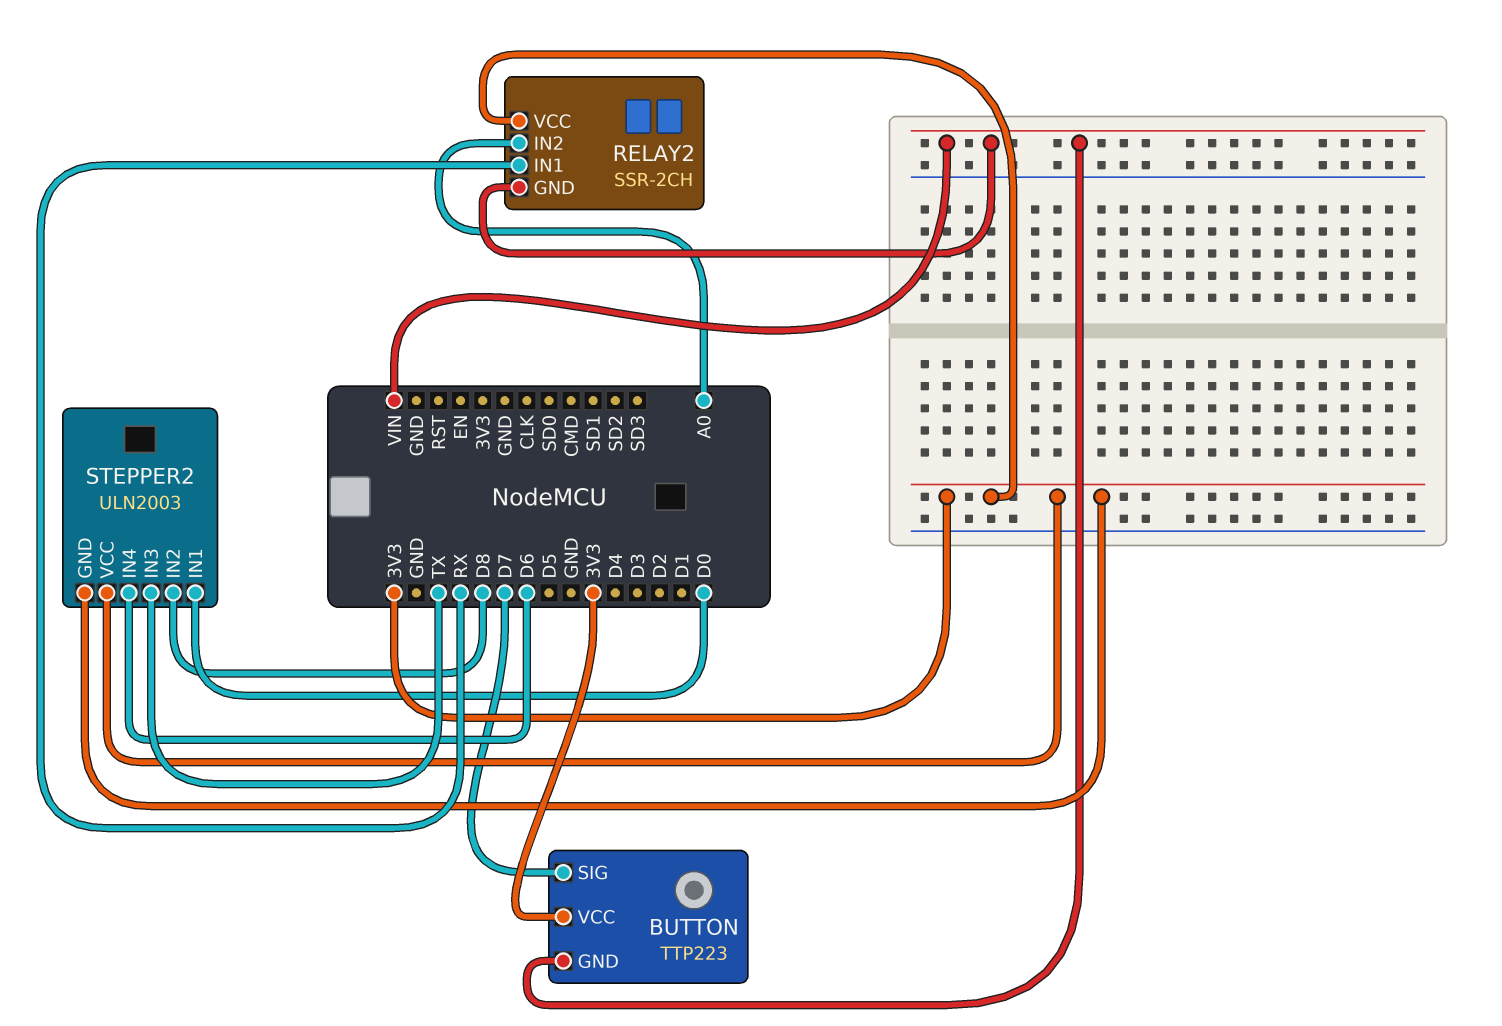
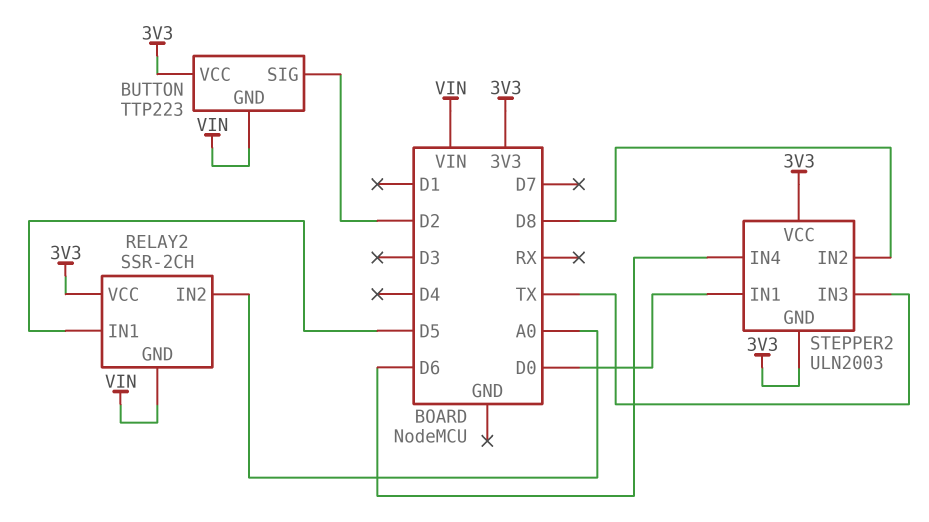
BUTTON pin SIG: D7 -> D2
RELAY2 pin IN1: RX -> D5

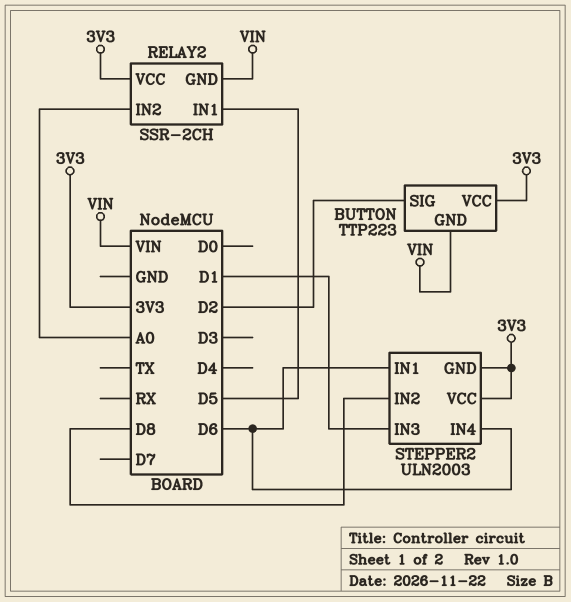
STEPPER2 pin IN1: D0 -> D6
STEPPER2 pin IN3: TX -> D1

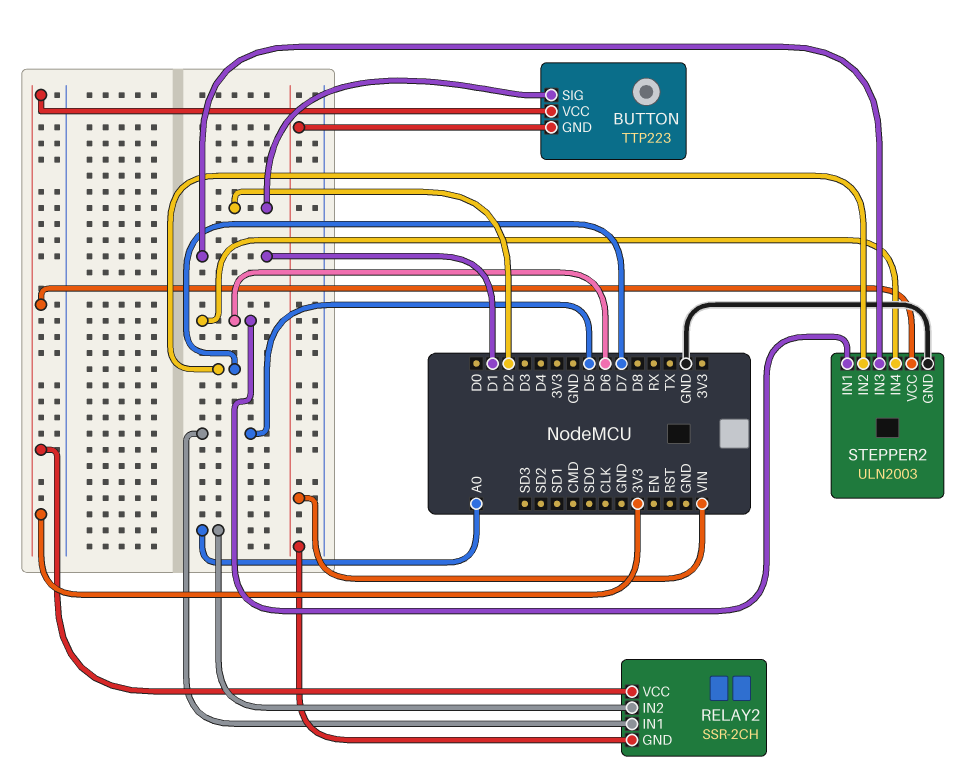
STEPPER2 pin GND: 3V3 -> GND
STEPPER2 pin IN2: D8 -> D7

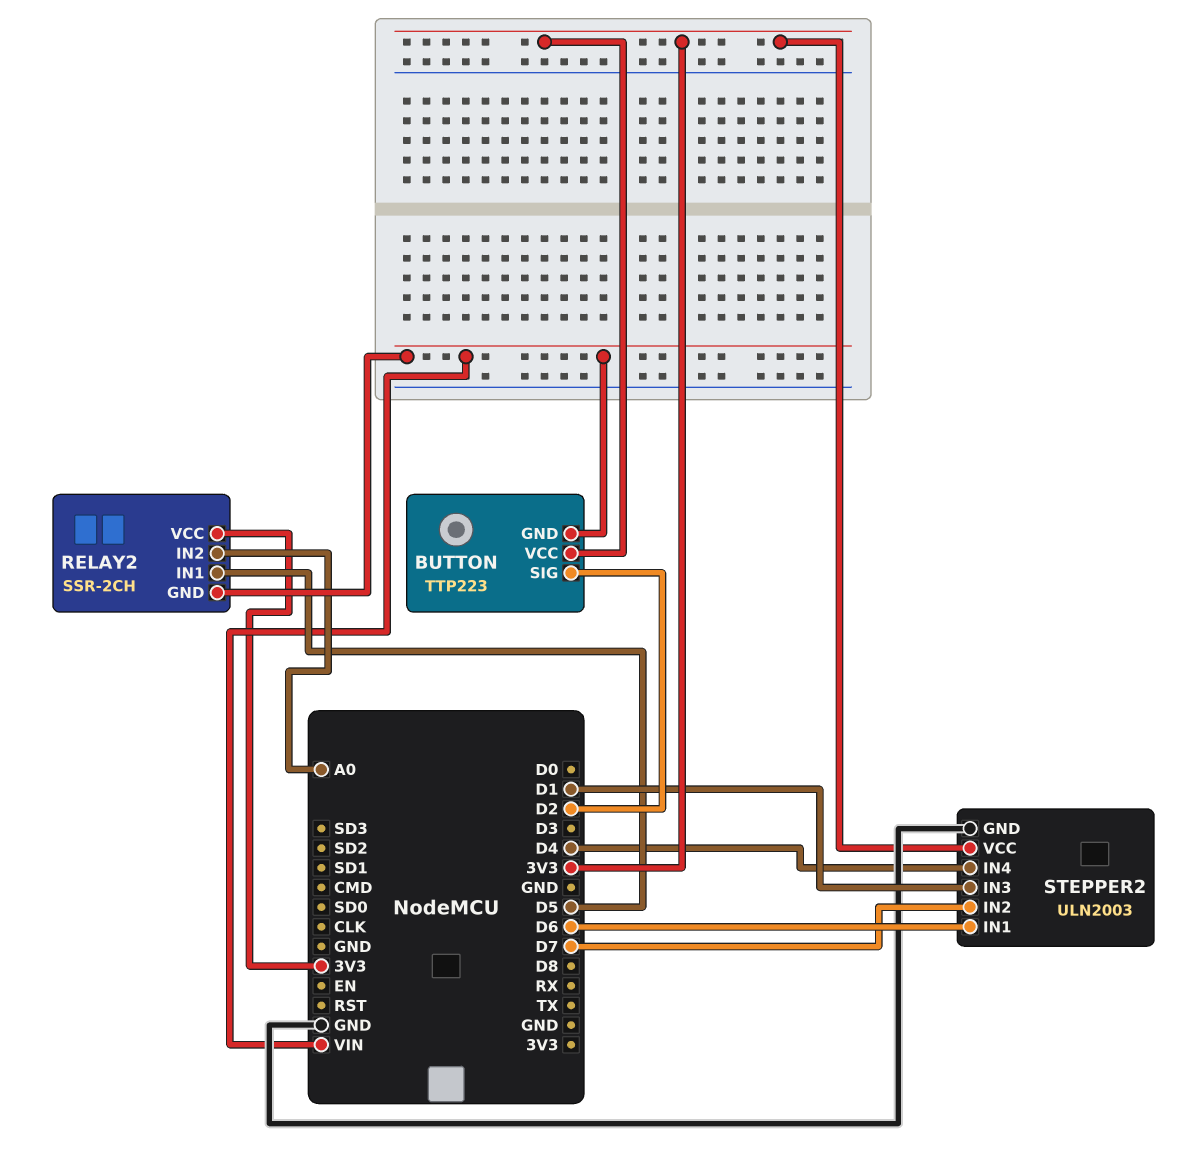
STEPPER2 pin IN4: D6 -> D4

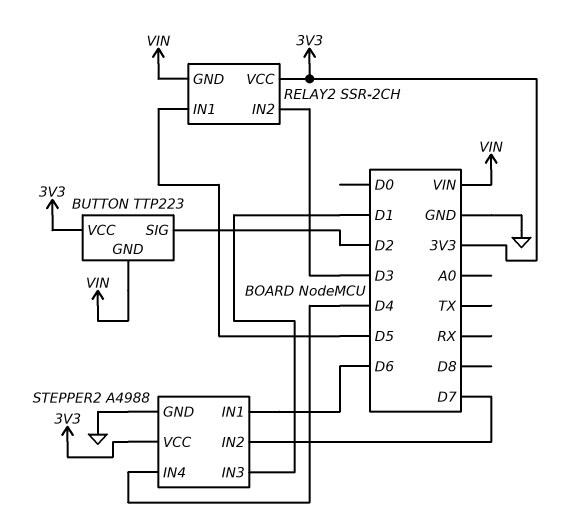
RELAY2 pin IN2: A0 -> D3
STEPPER2: ULN2003 -> A4988

